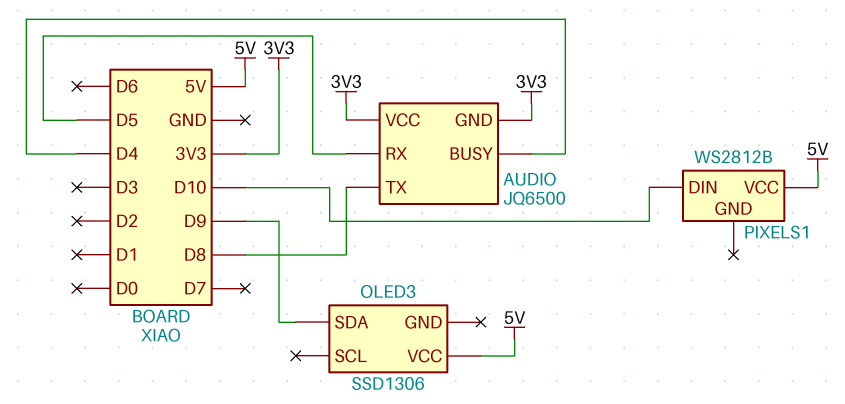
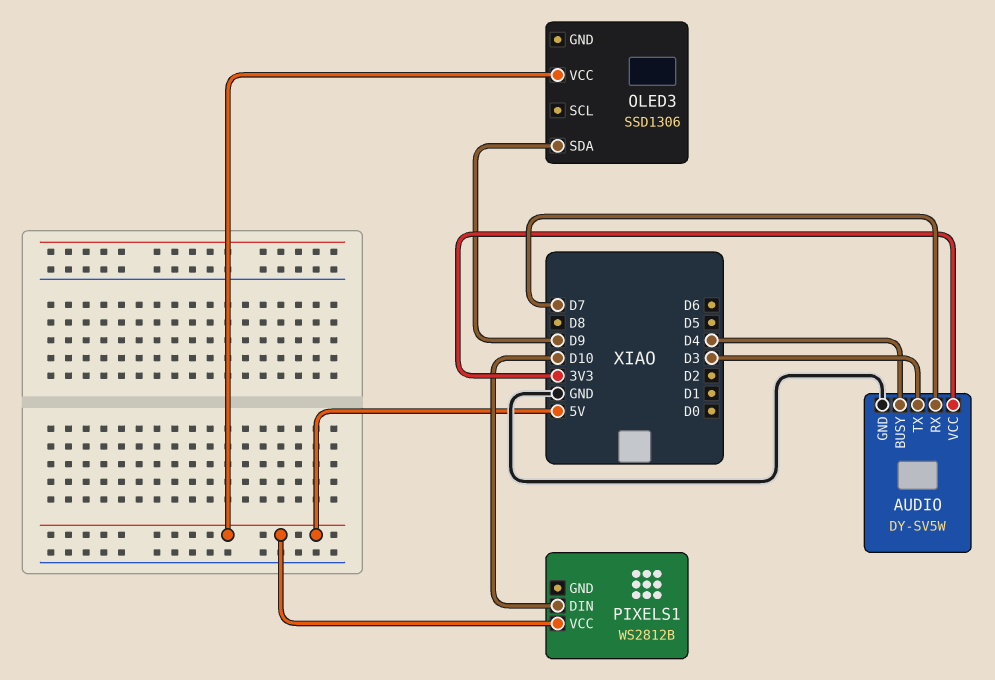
AUDIO: JQ6500 -> DY-SV5W
AUDIO pin GND: 3V3 -> GND
AUDIO pin RX: D5 -> D7
AUDIO pin TX: D8 -> D3

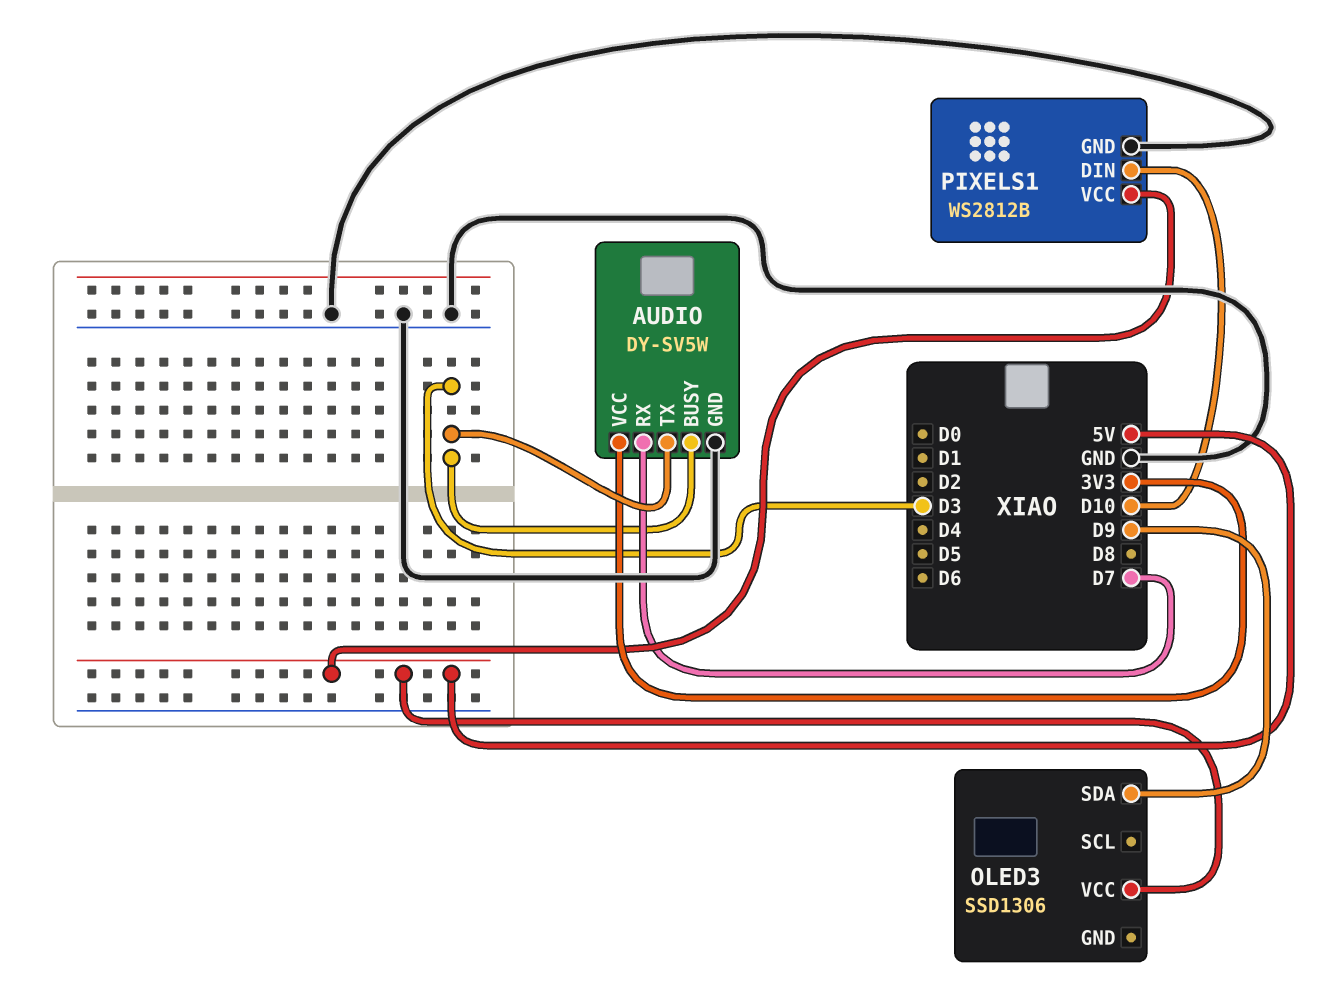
AUDIO pin BUSY: D4 -> D3
PIXELS1 pin GND: none -> GND

